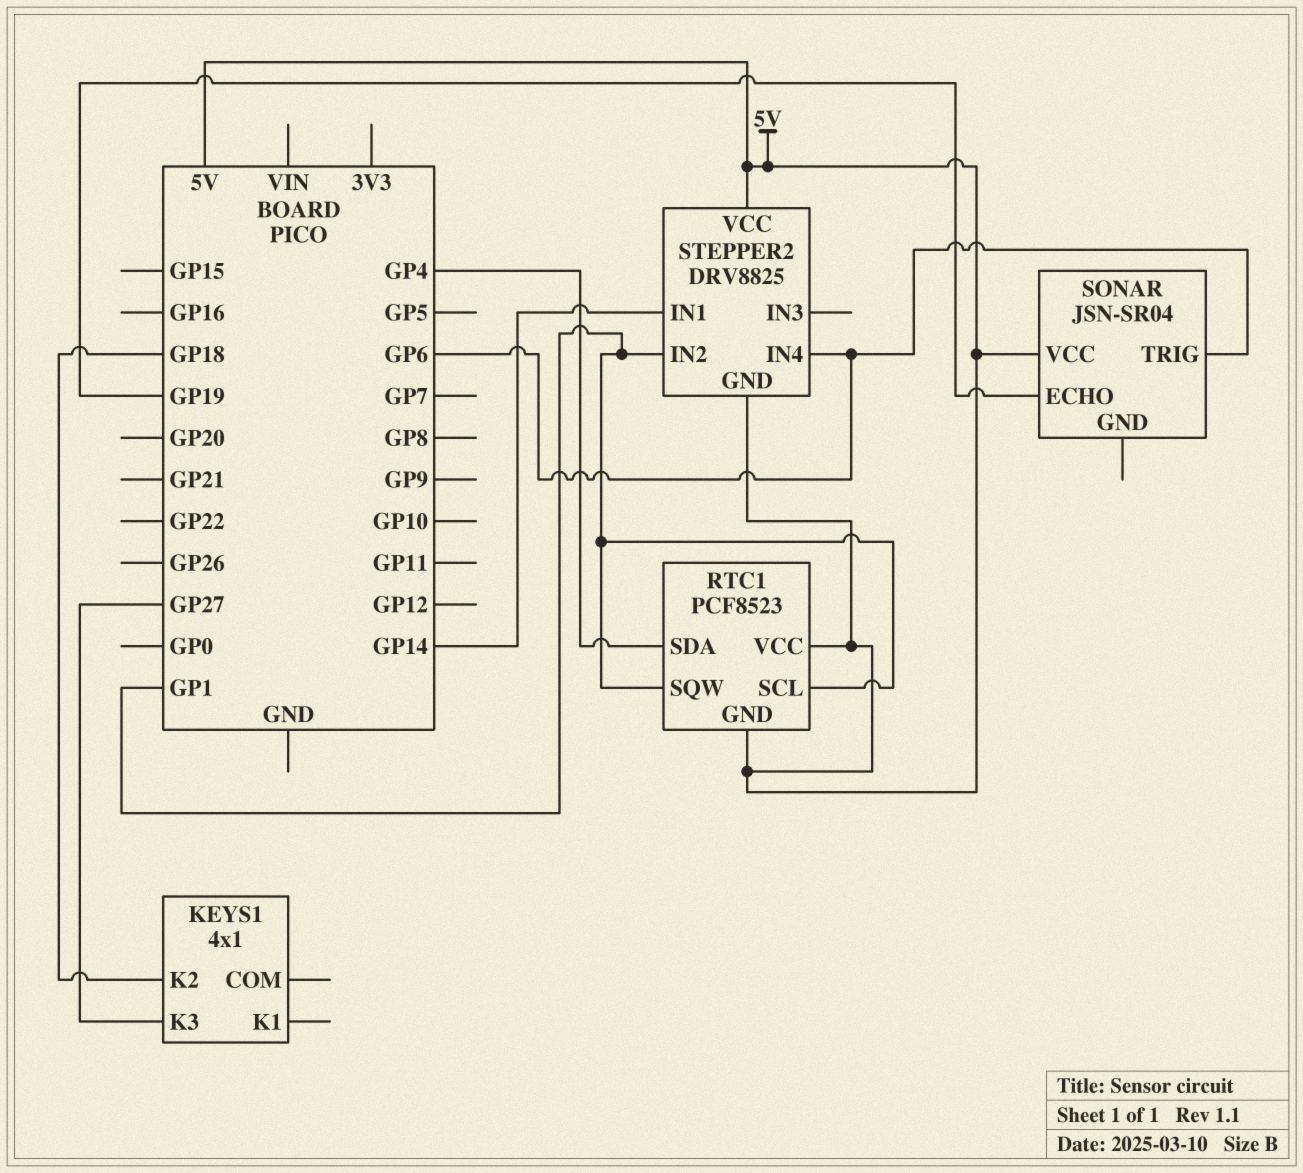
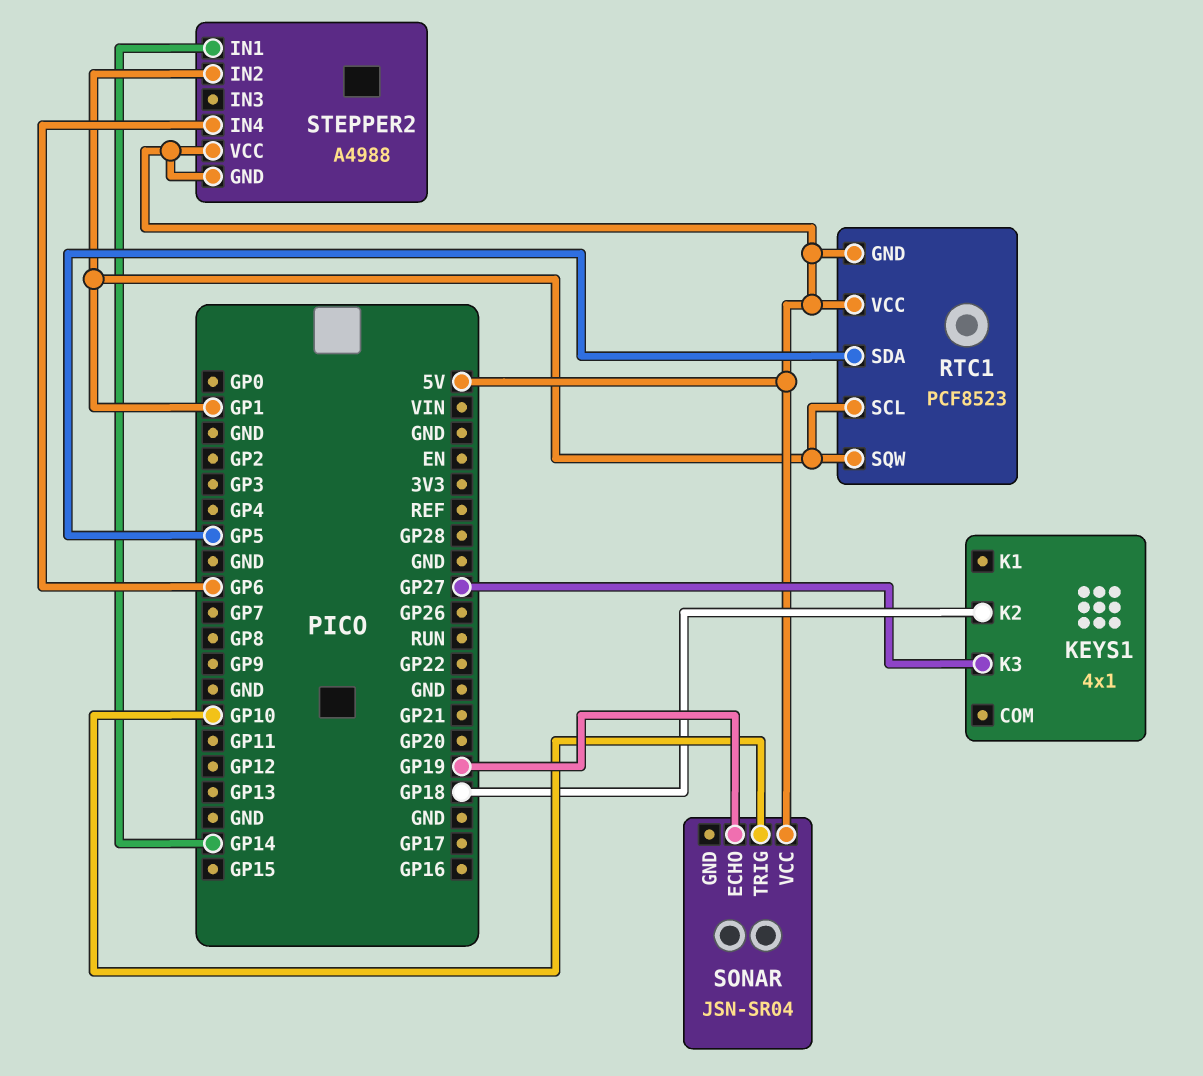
RTC1 pin SDA: GP4 -> GP5
SONAR pin TRIG: GP6 -> GP10
STEPPER2: DRV8825 -> A4988

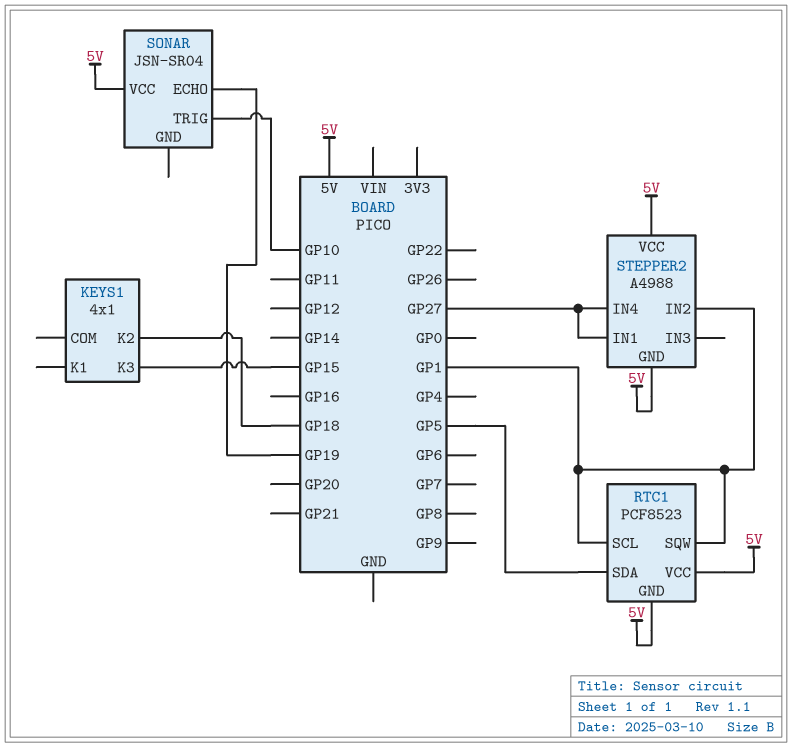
KEYS1 pin K3: GP27 -> GP15
STEPPER2 pin IN1: GP14 -> GP27
STEPPER2 pin IN4: GP6 -> GP27

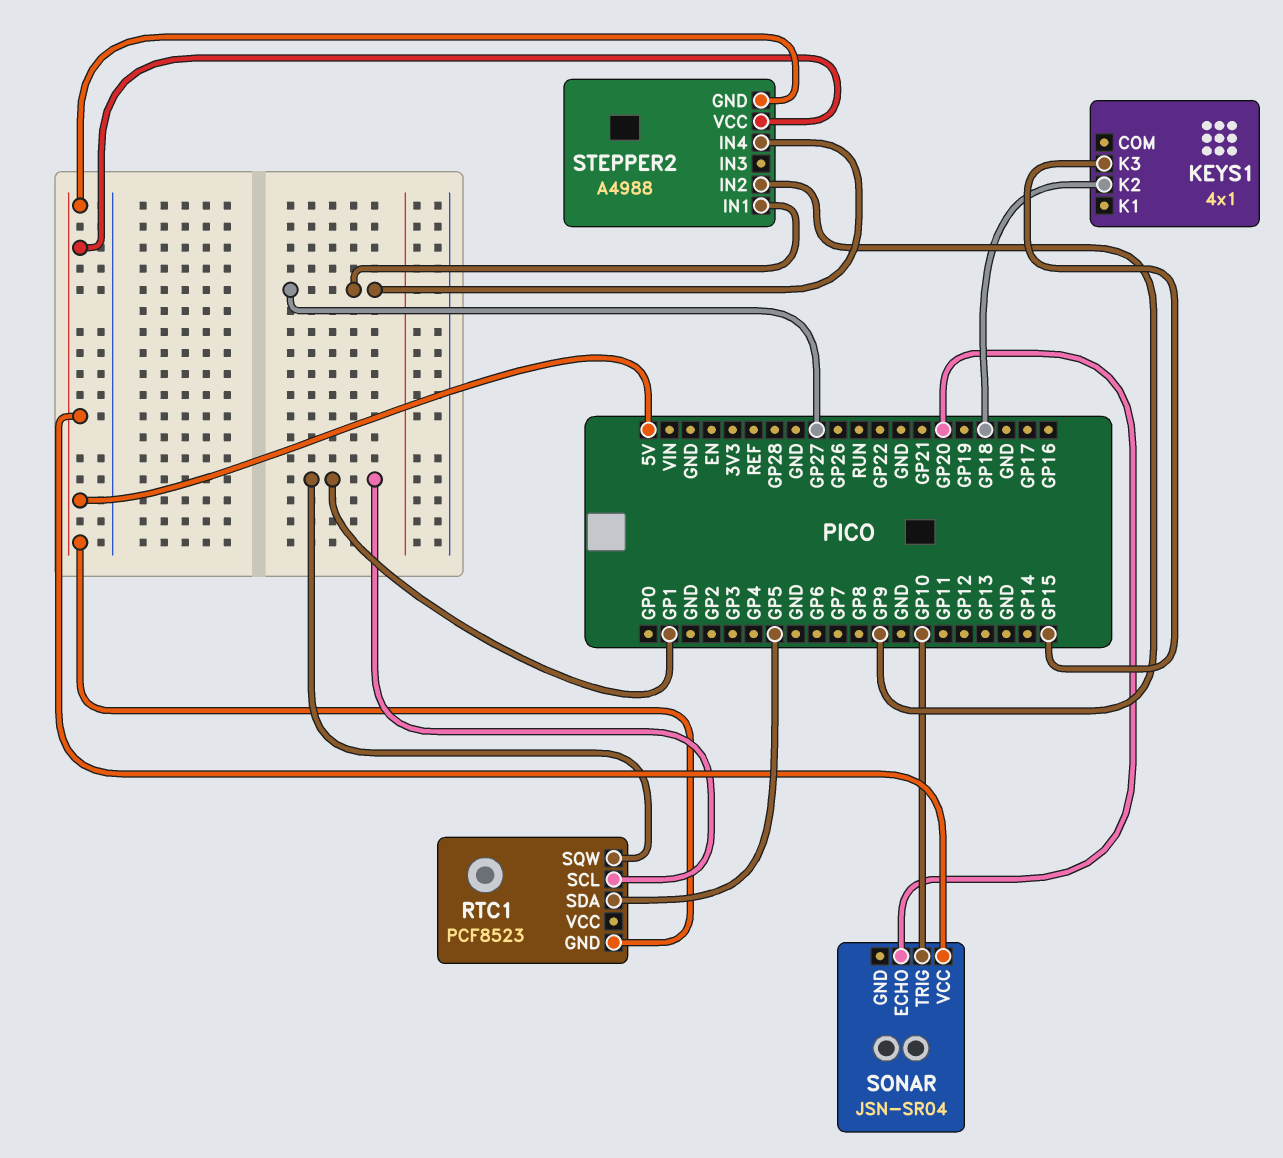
RTC1 pin VCC: 5V -> none
SONAR pin ECHO: GP19 -> GP20
STEPPER2 pin IN2: GP1 -> GP9

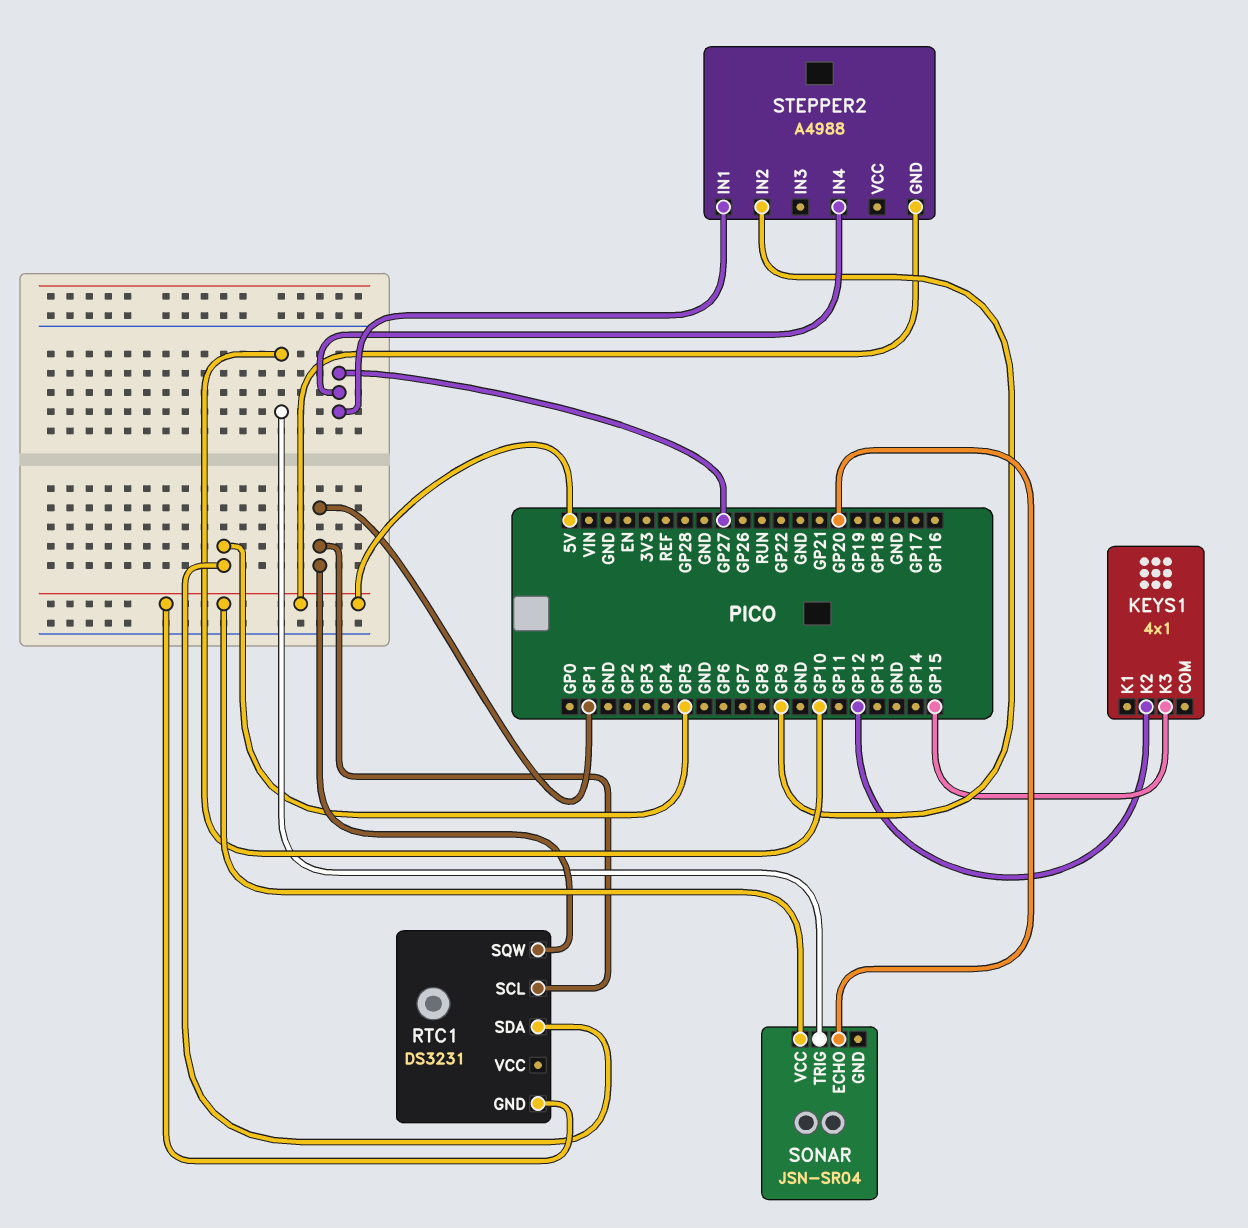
KEYS1 pin K2: GP18 -> GP12
RTC1: PCF8523 -> DS3231
STEPPER2 pin VCC: 5V -> none

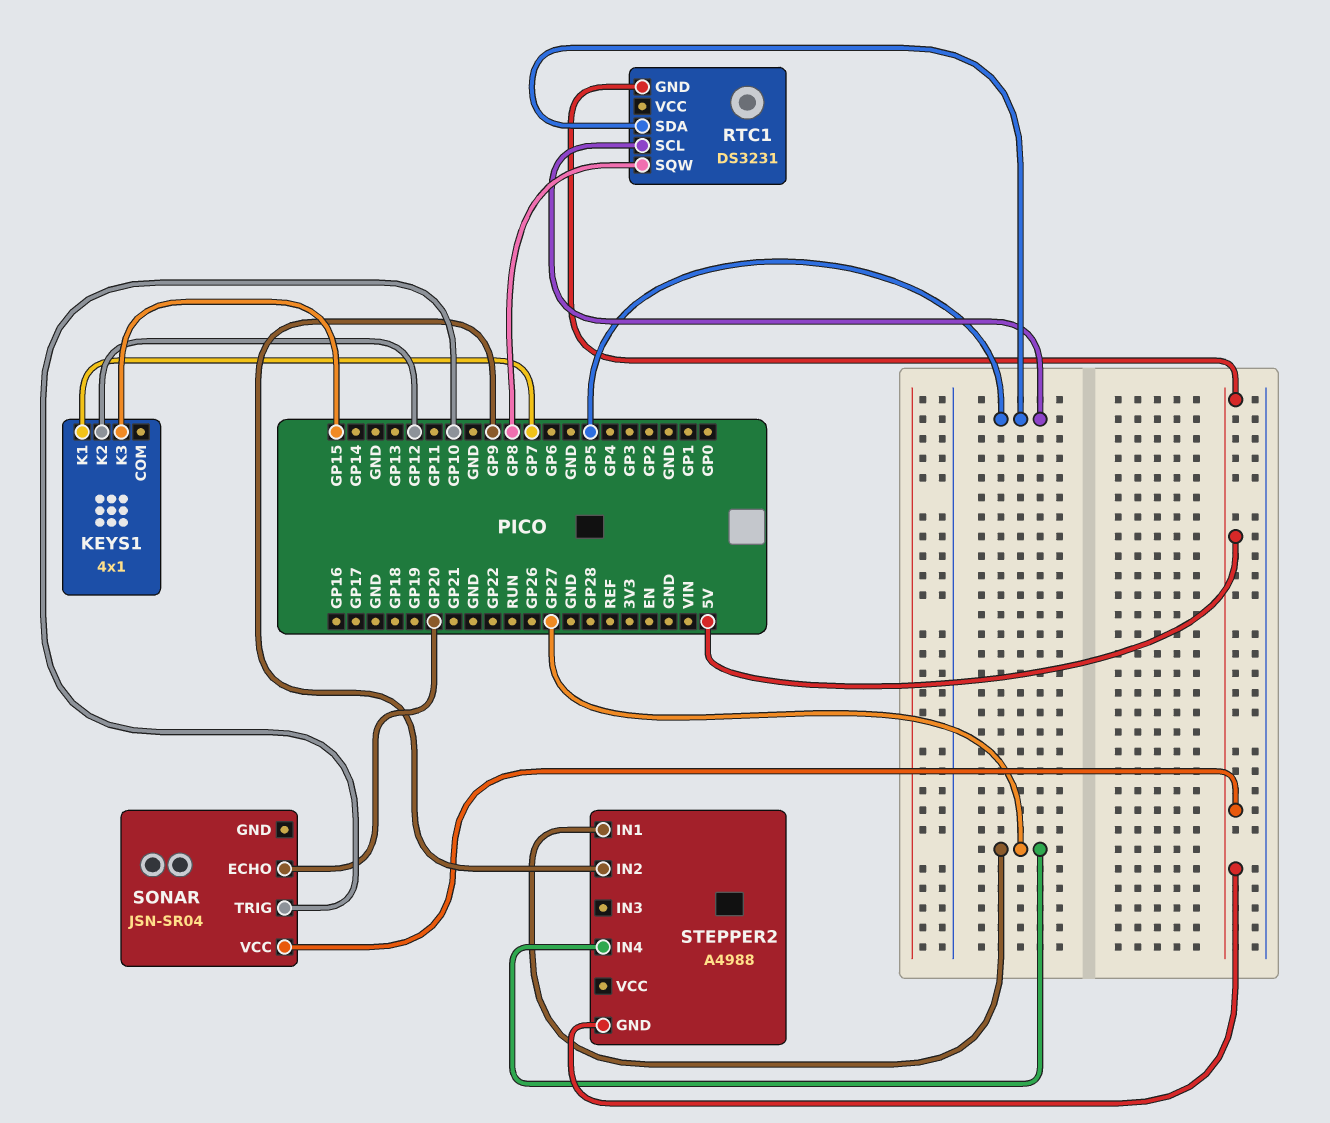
KEYS1 pin K1: none -> GP7
RTC1 pin SCL: GP1 -> GP5
RTC1 pin SQW: GP1 -> GP8

